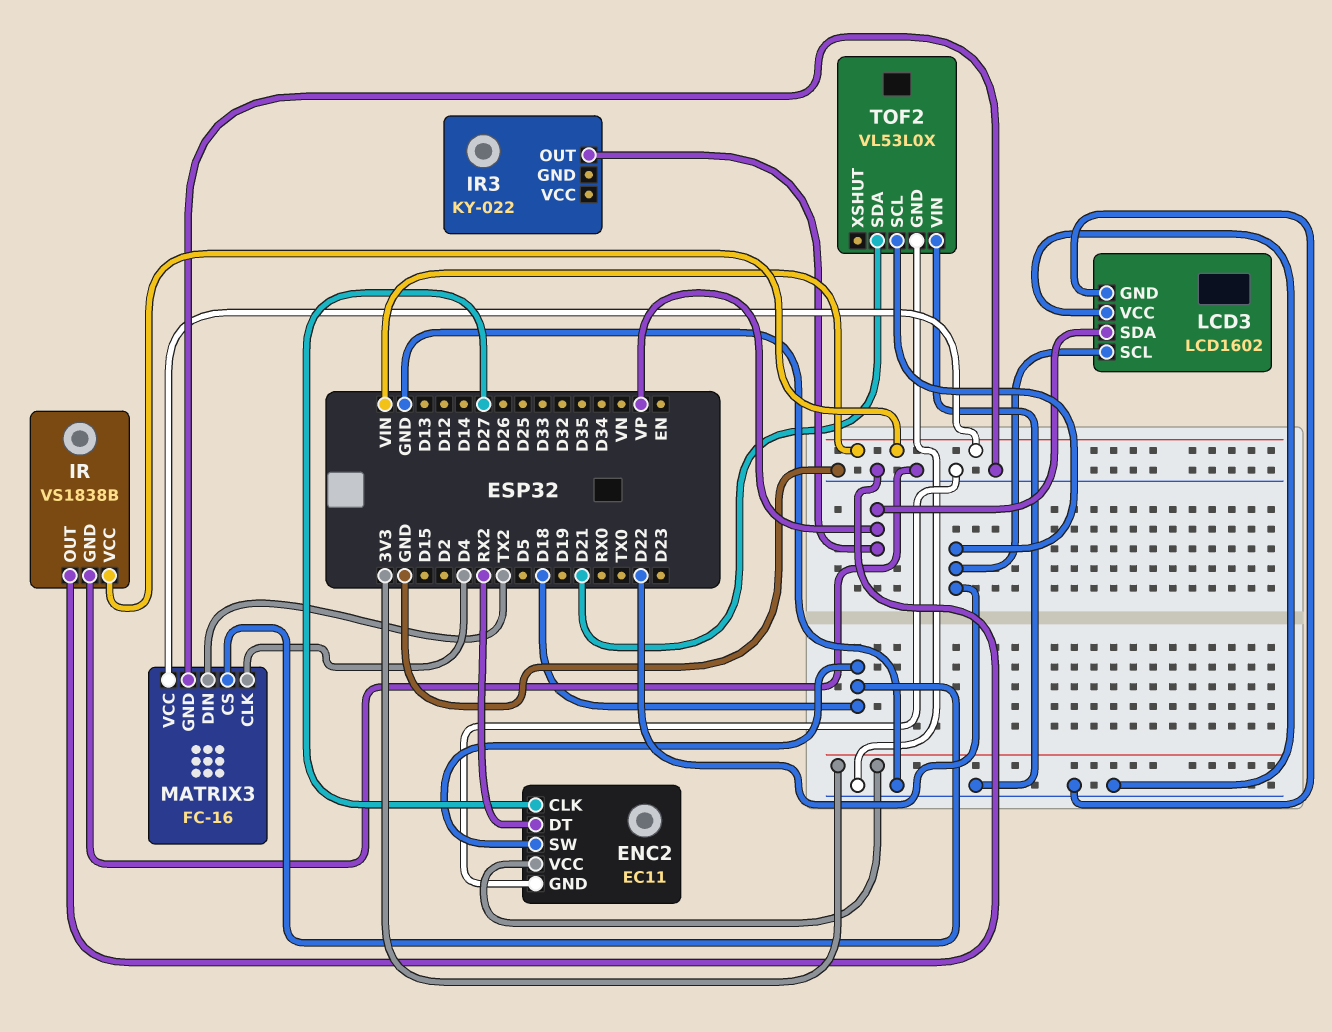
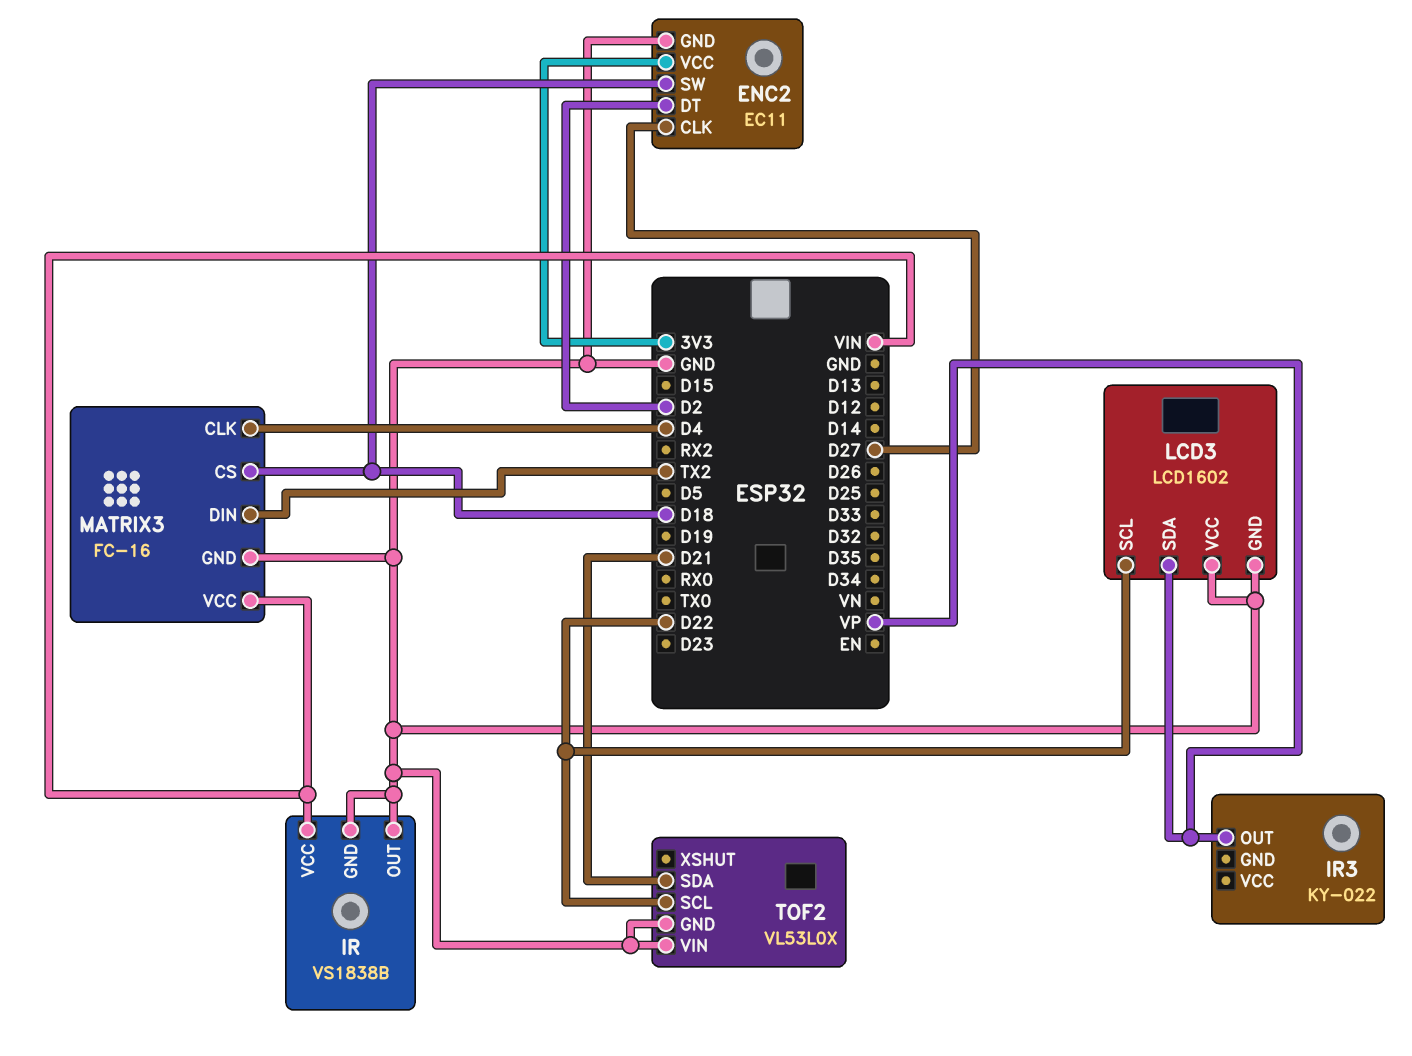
ENC2 pin DT: RX2 -> D2

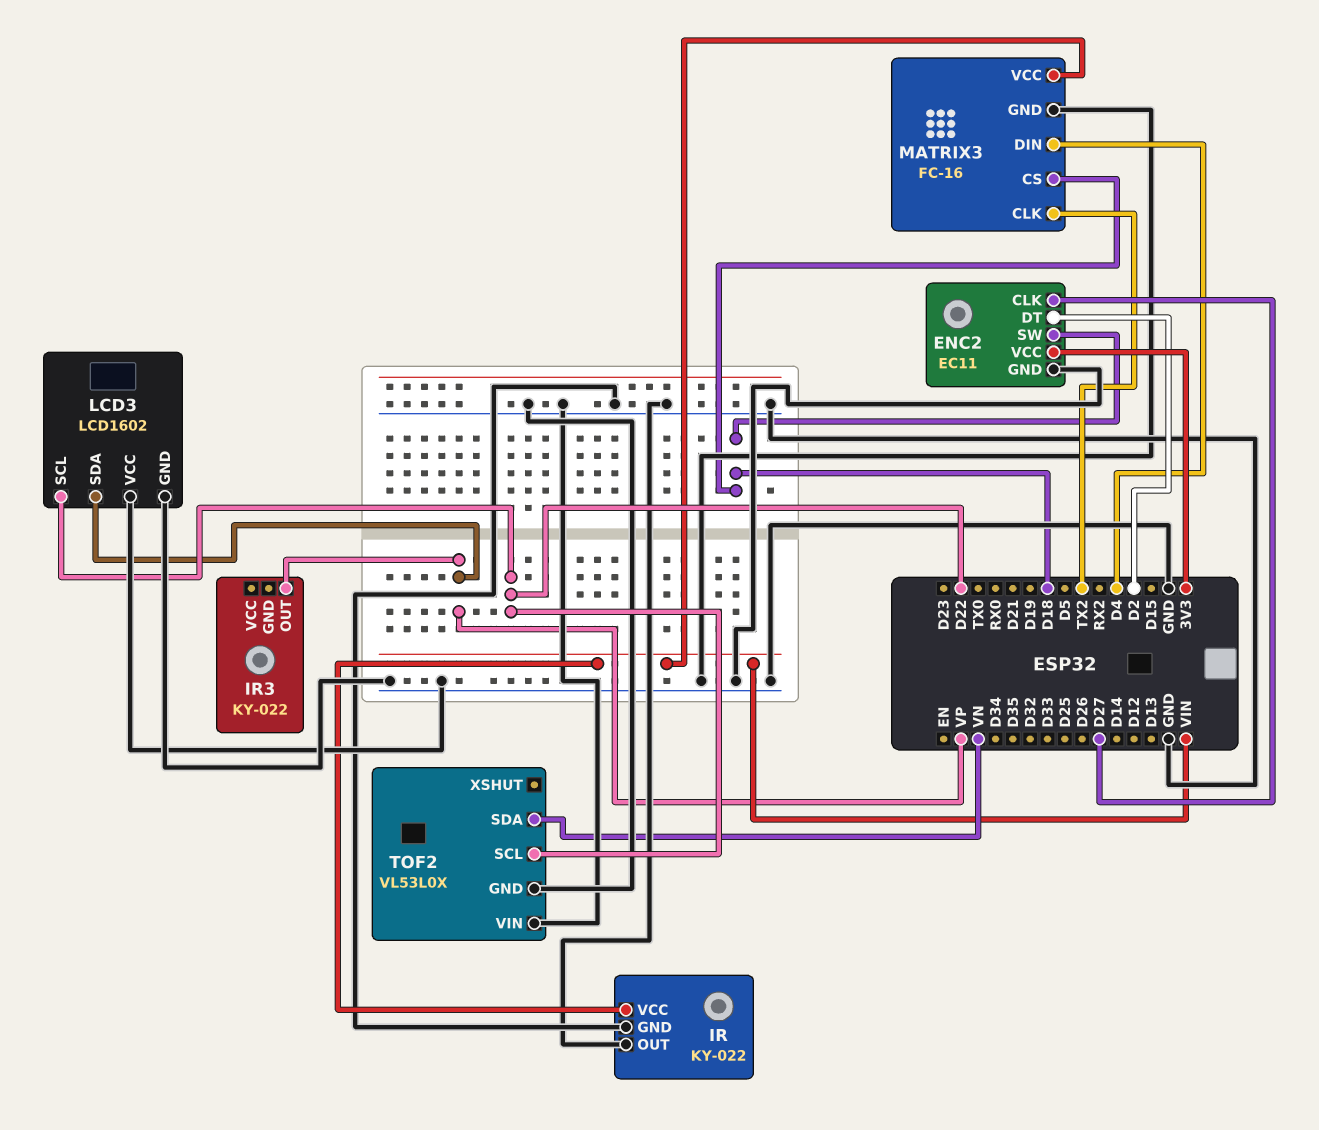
IR: VS1838B -> KY-022
MATRIX3 pin CLK: D4 -> TX2
MATRIX3 pin DIN: TX2 -> D4
TOF2 pin SDA: D21 -> VN

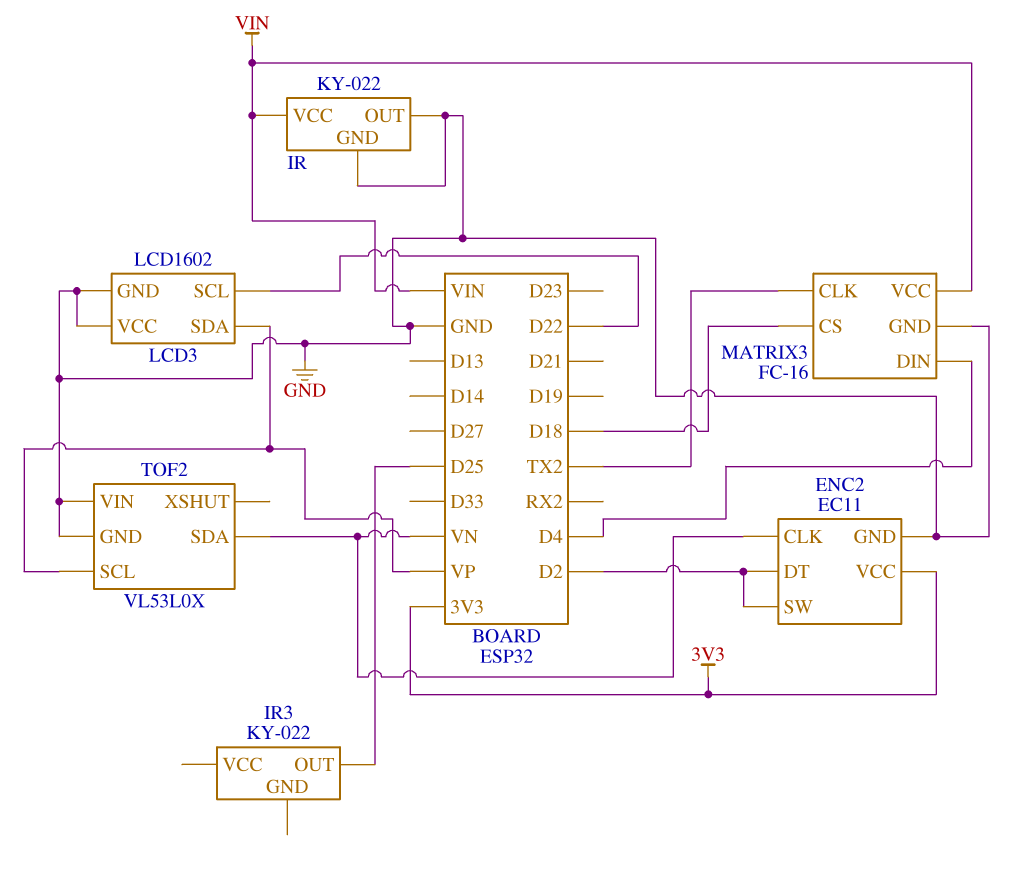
ENC2 pin CLK: D27 -> VN
ENC2 pin SW: D18 -> D2
IR3 pin OUT: VP -> D25
TOF2 pin SCL: D22 -> VP

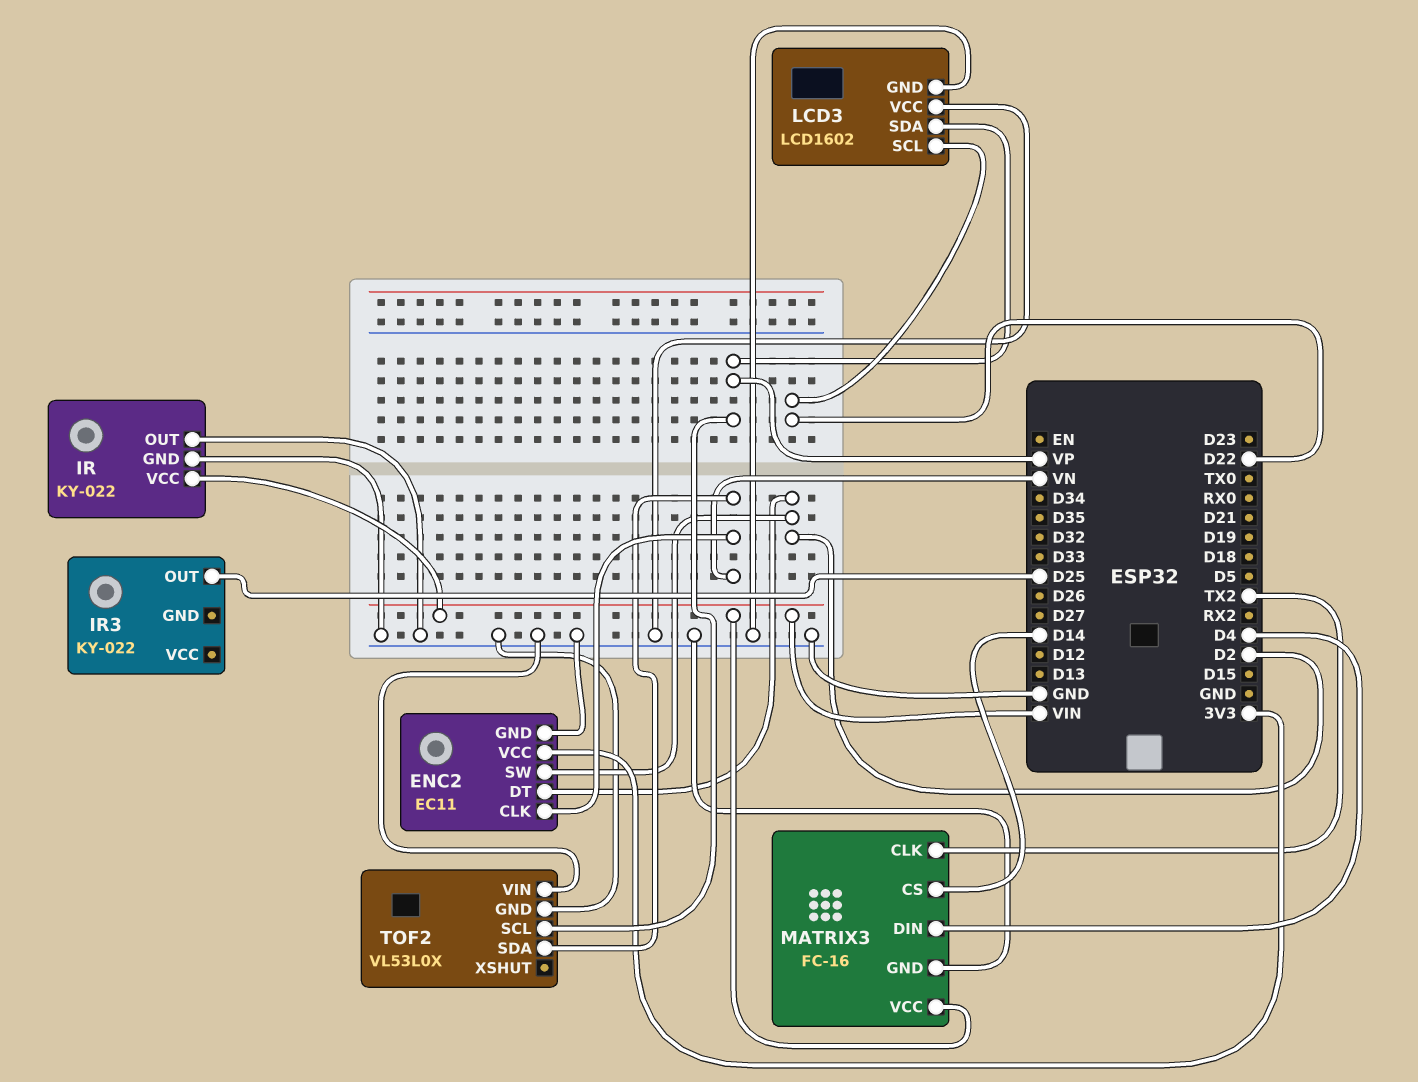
MATRIX3 pin CS: D18 -> D14

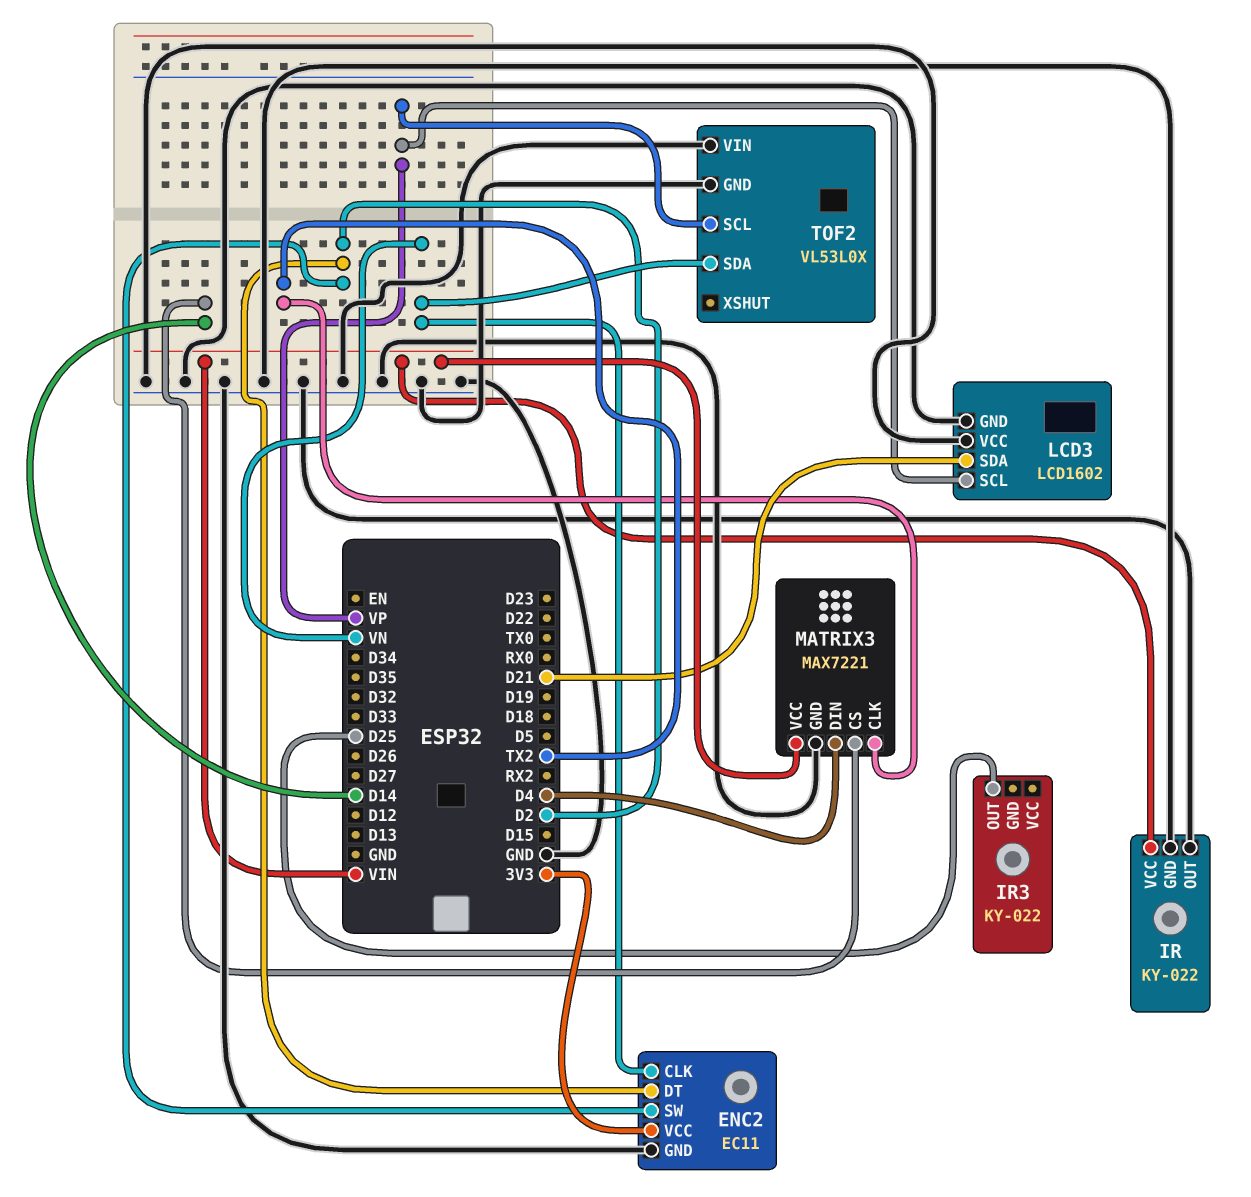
LCD3 pin SCL: D22 -> VP
LCD3 pin SDA: VP -> D21
MATRIX3: FC-16 -> MAX7221

